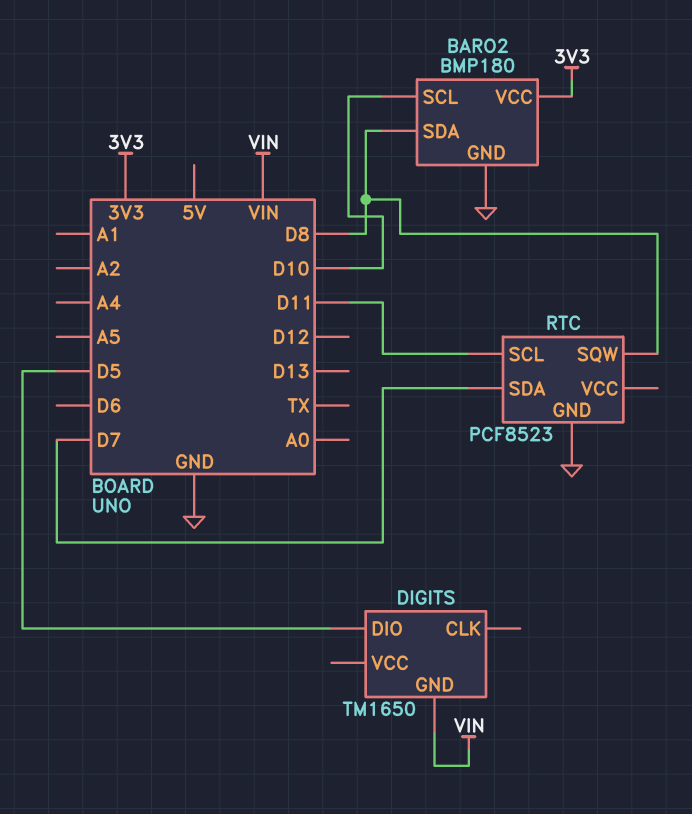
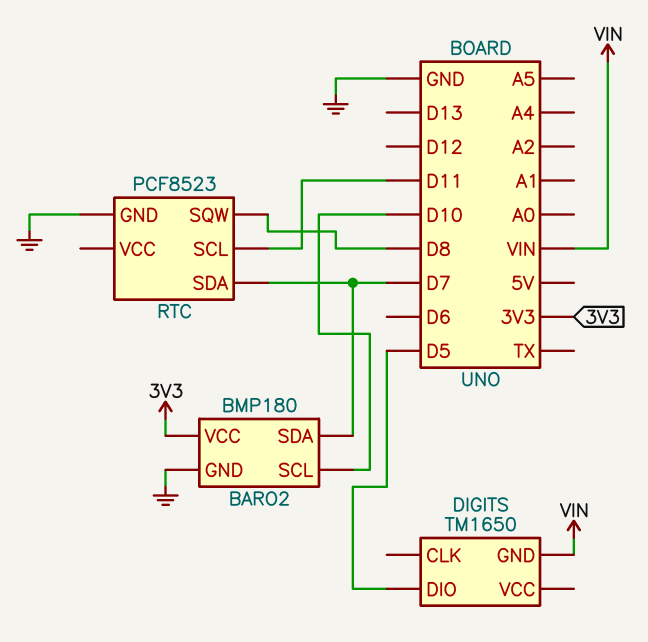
BARO2 pin SDA: D8 -> D7

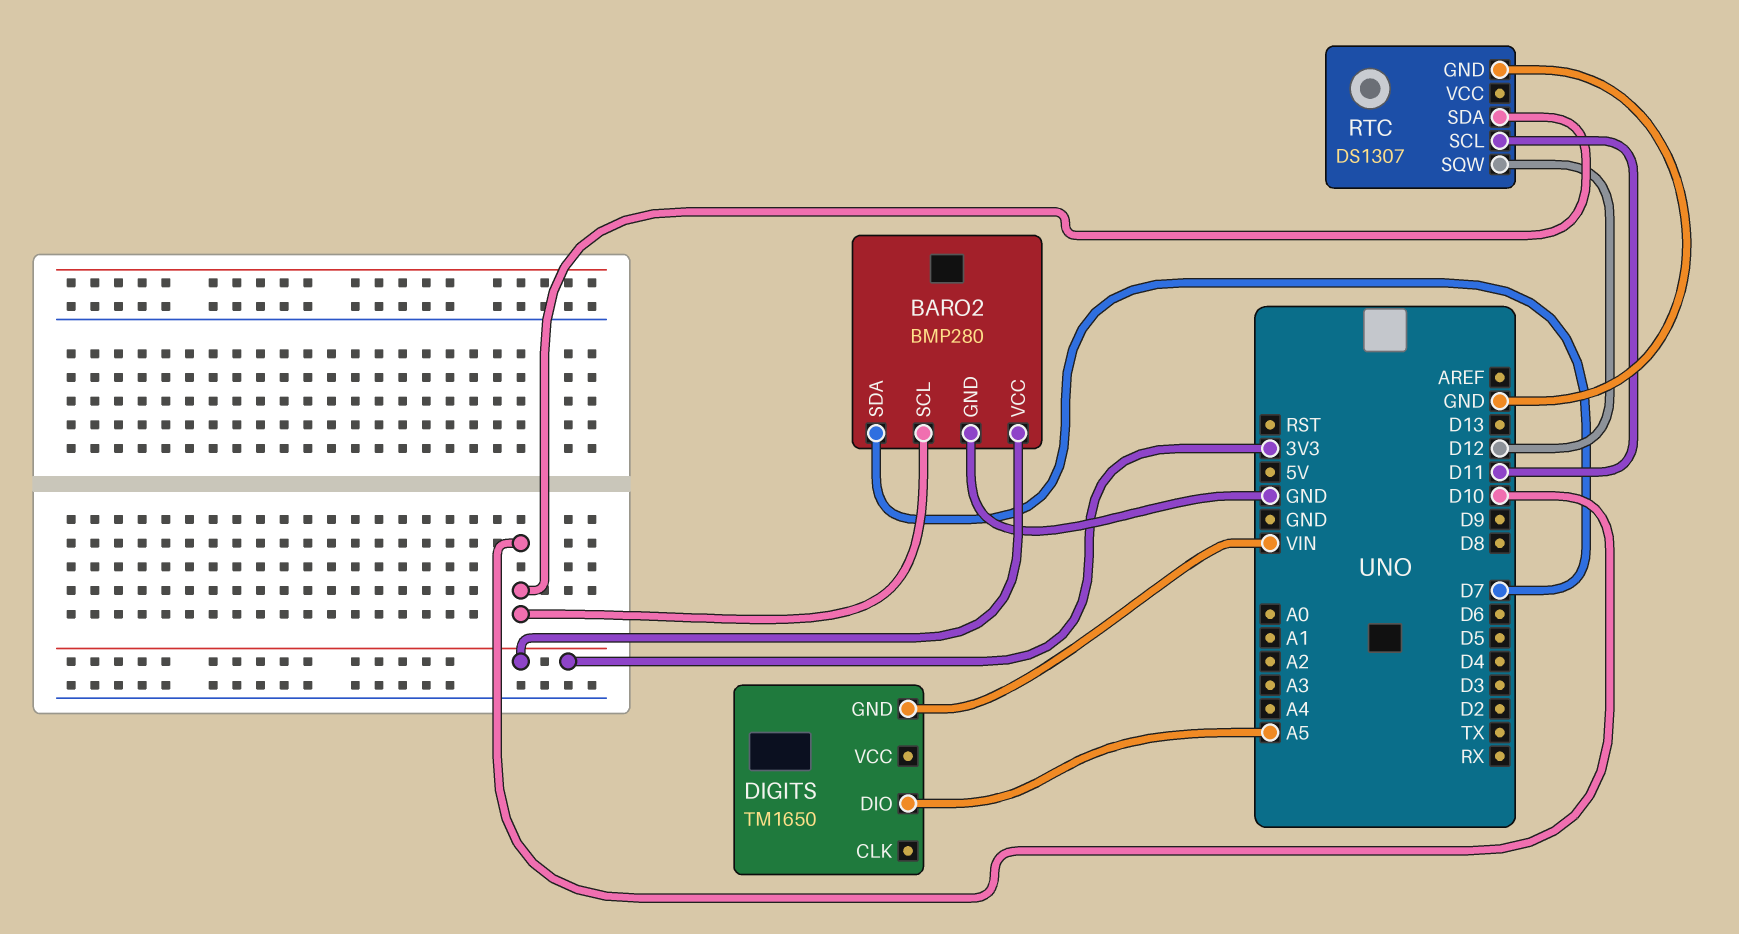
BARO2: BMP180 -> BMP280
DIGITS pin DIO: D5 -> A5
RTC: PCF8523 -> DS1307
RTC pin SDA: D7 -> D10
RTC pin SQW: D8 -> D12

